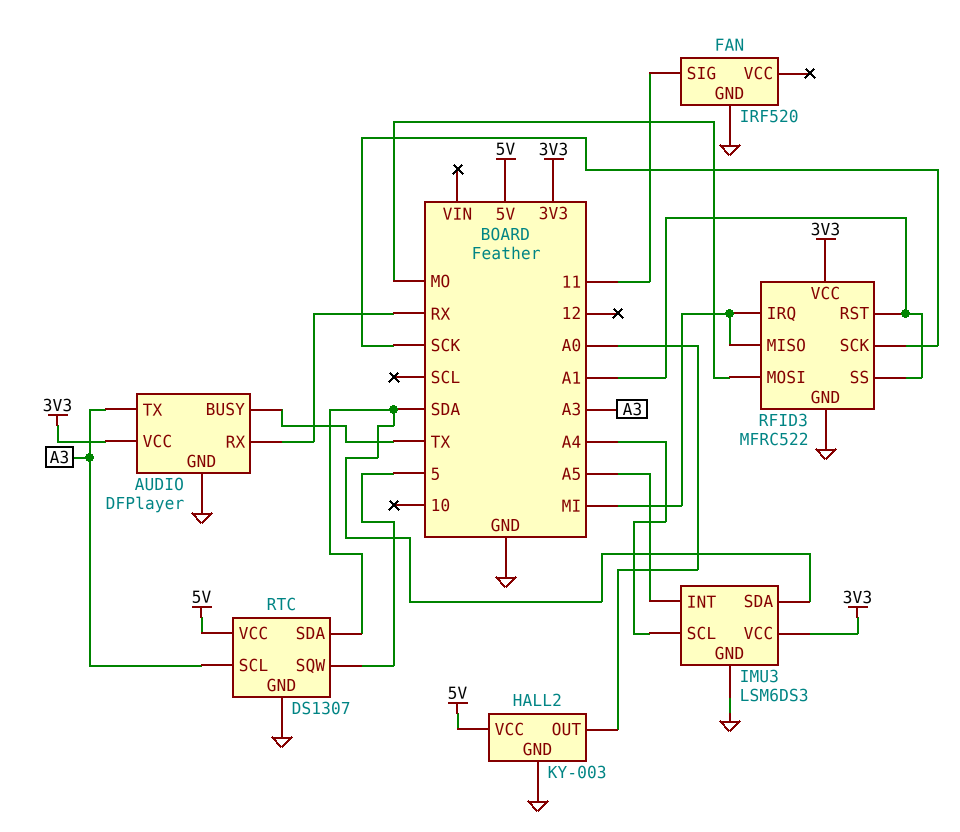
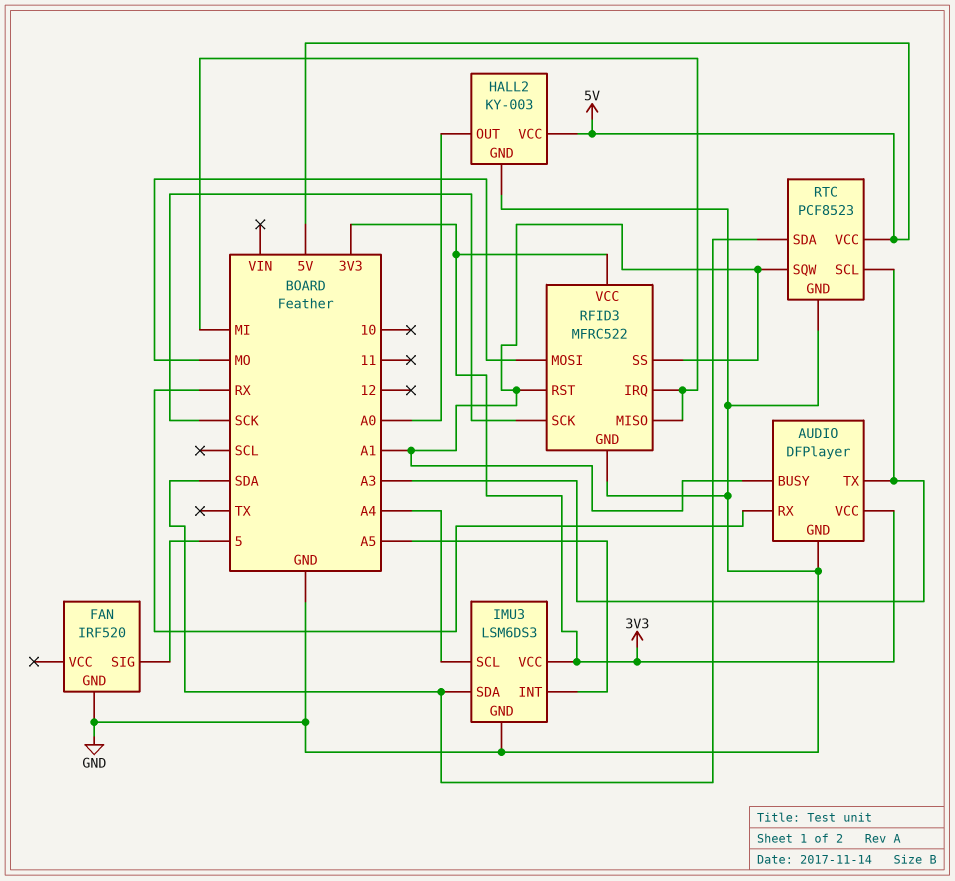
AUDIO pin BUSY: TX -> A1
FAN pin SIG: 11 -> 5
RTC: DS1307 -> PCF8523
RTC pin SQW: 5 -> A1

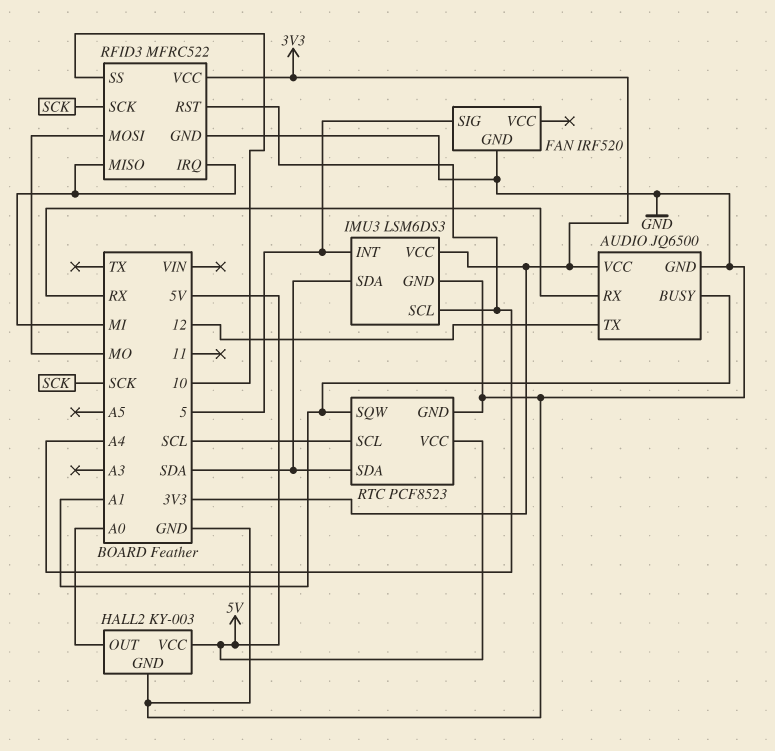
AUDIO: DFPlayer -> JQ6500
AUDIO pin TX: A3 -> 12
IMU3 pin INT: A5 -> 5
RFID3 pin RST: A1 -> A4
RFID3 pin SS: A1 -> 10
RTC pin SCL: A3 -> SCL

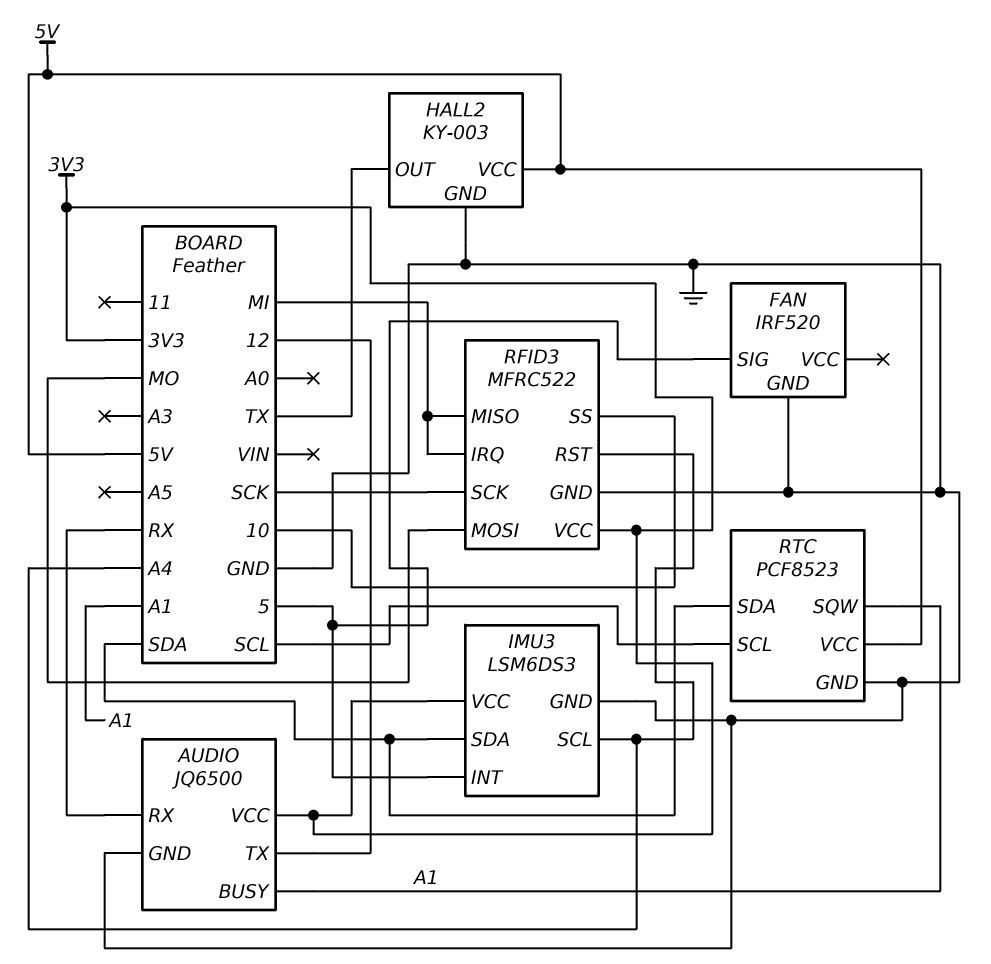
HALL2 pin OUT: A0 -> TX

